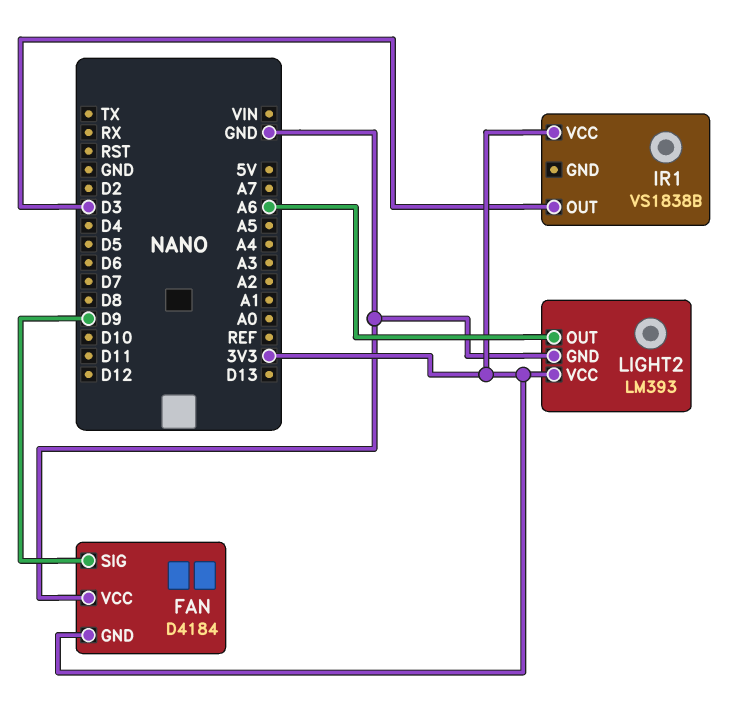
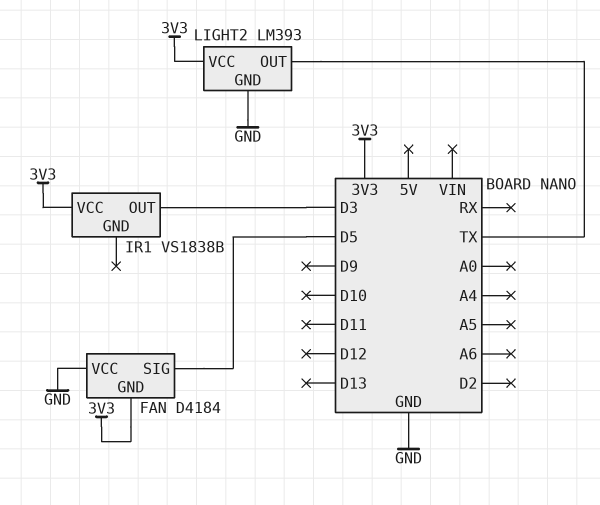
FAN pin SIG: D9 -> D5
LIGHT2 pin OUT: A6 -> TX

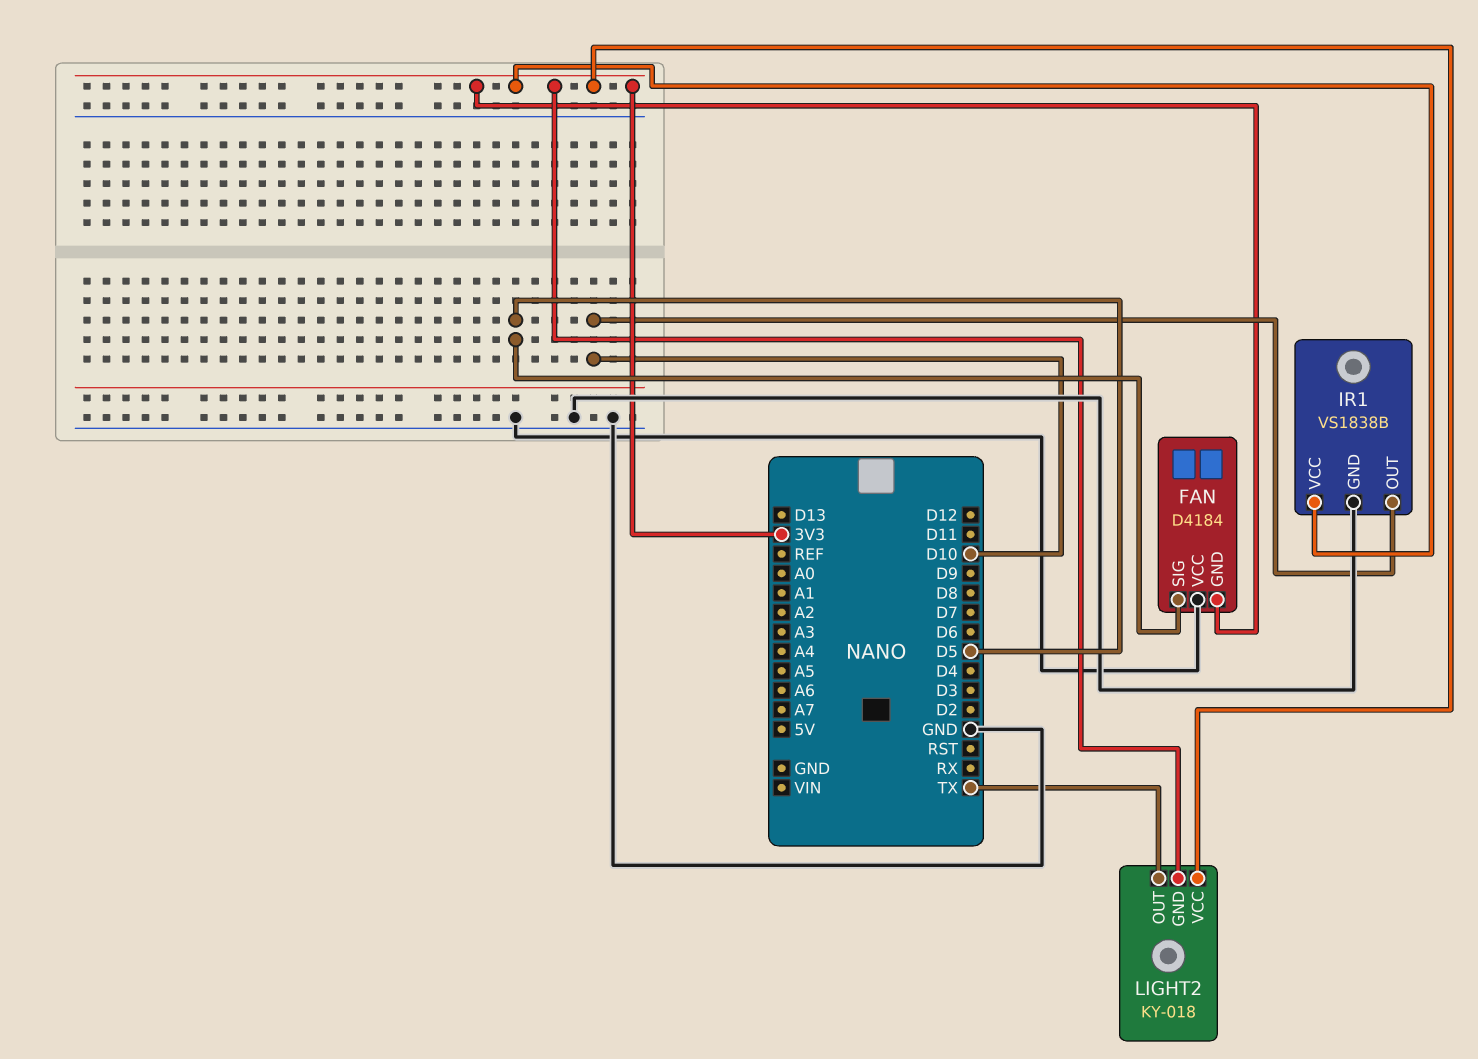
IR1 pin GND: none -> GND
IR1 pin OUT: D3 -> D10
LIGHT2: LM393 -> KY-018
LIGHT2 pin GND: GND -> 3V3

